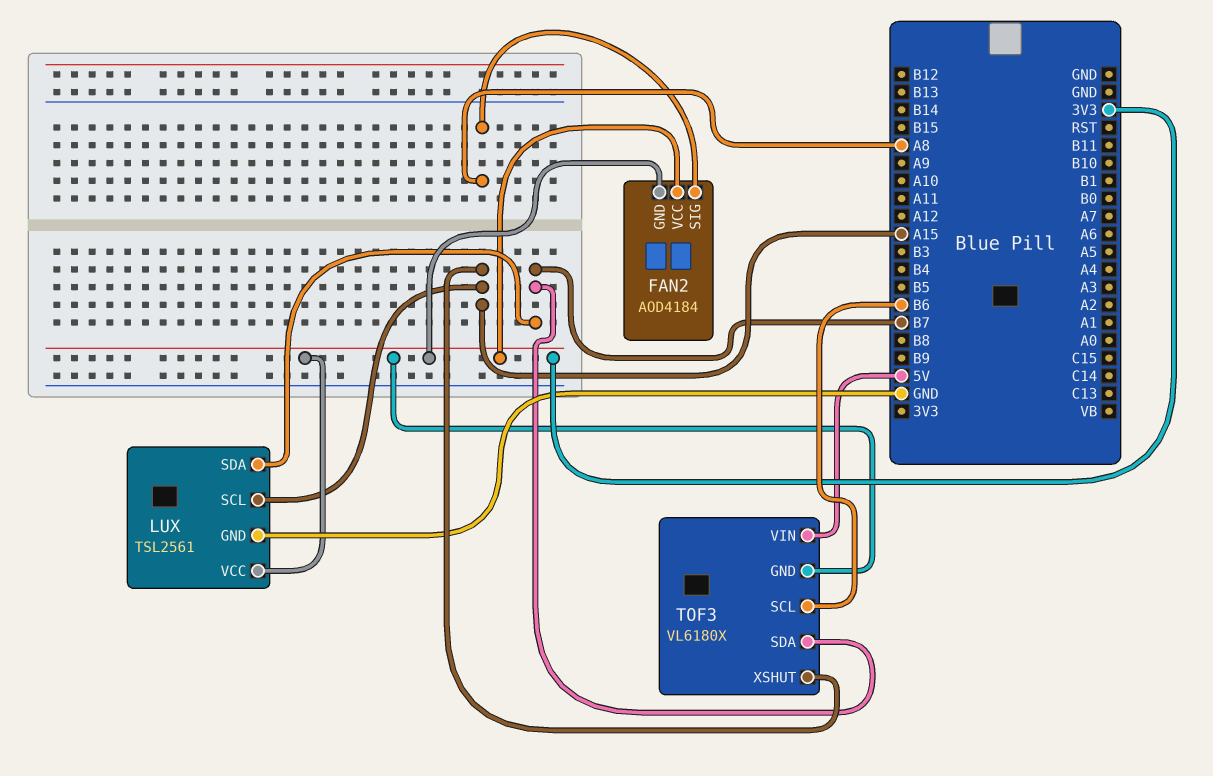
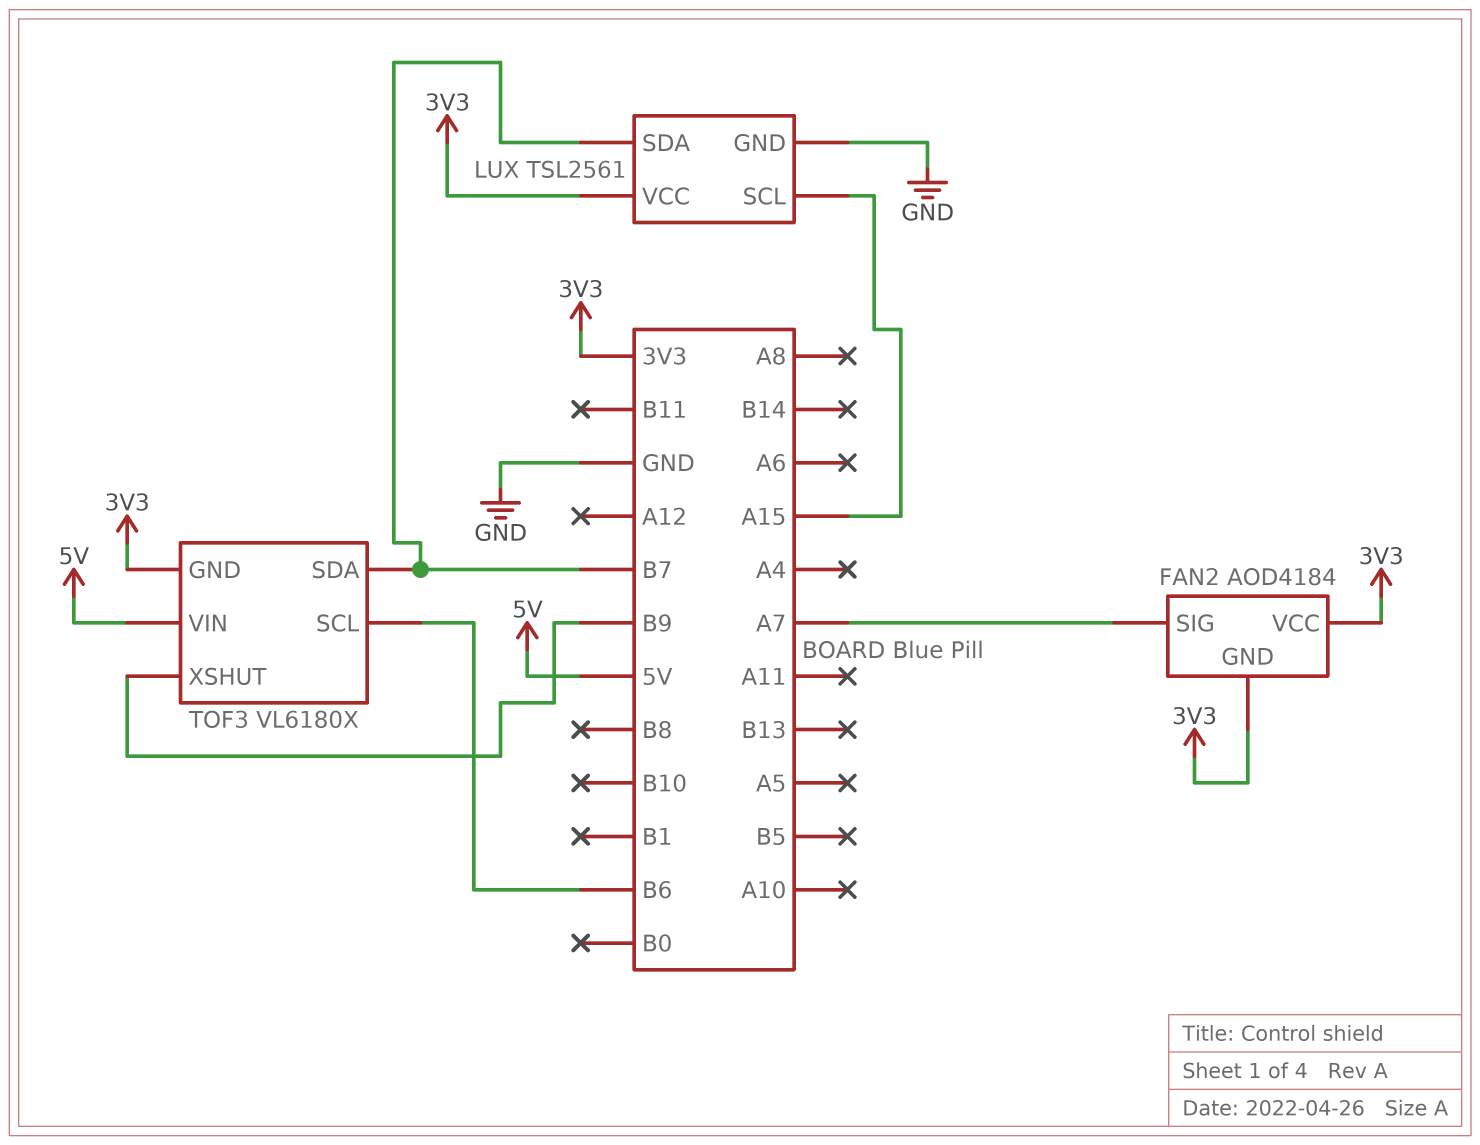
FAN2 pin SIG: A8 -> A7
TOF3 pin XSHUT: A15 -> B9

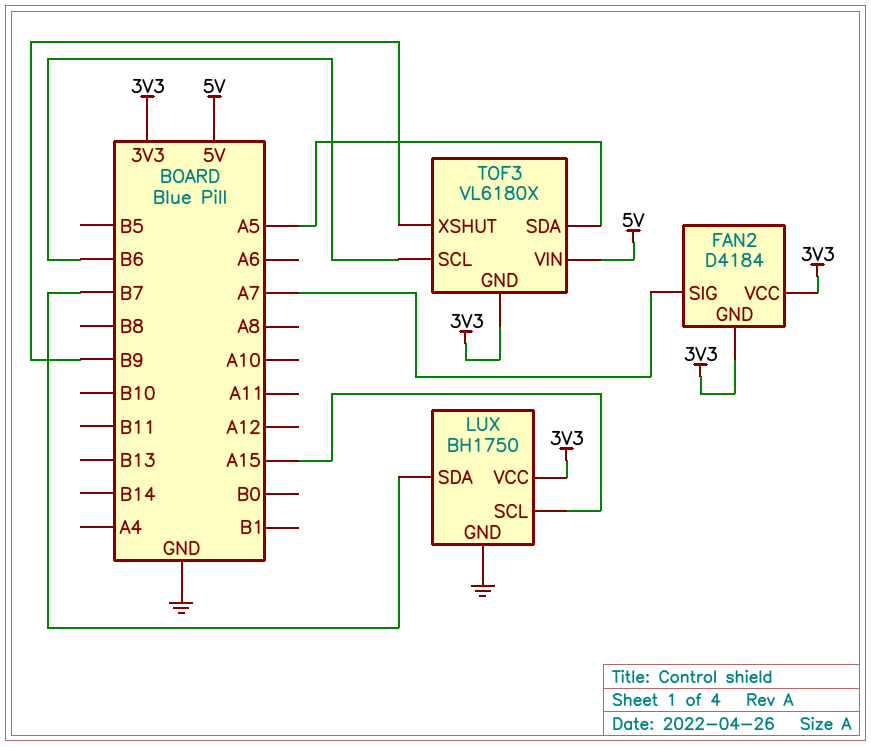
FAN2: AOD4184 -> D4184
LUX: TSL2561 -> BH1750
TOF3 pin SDA: B7 -> A5

